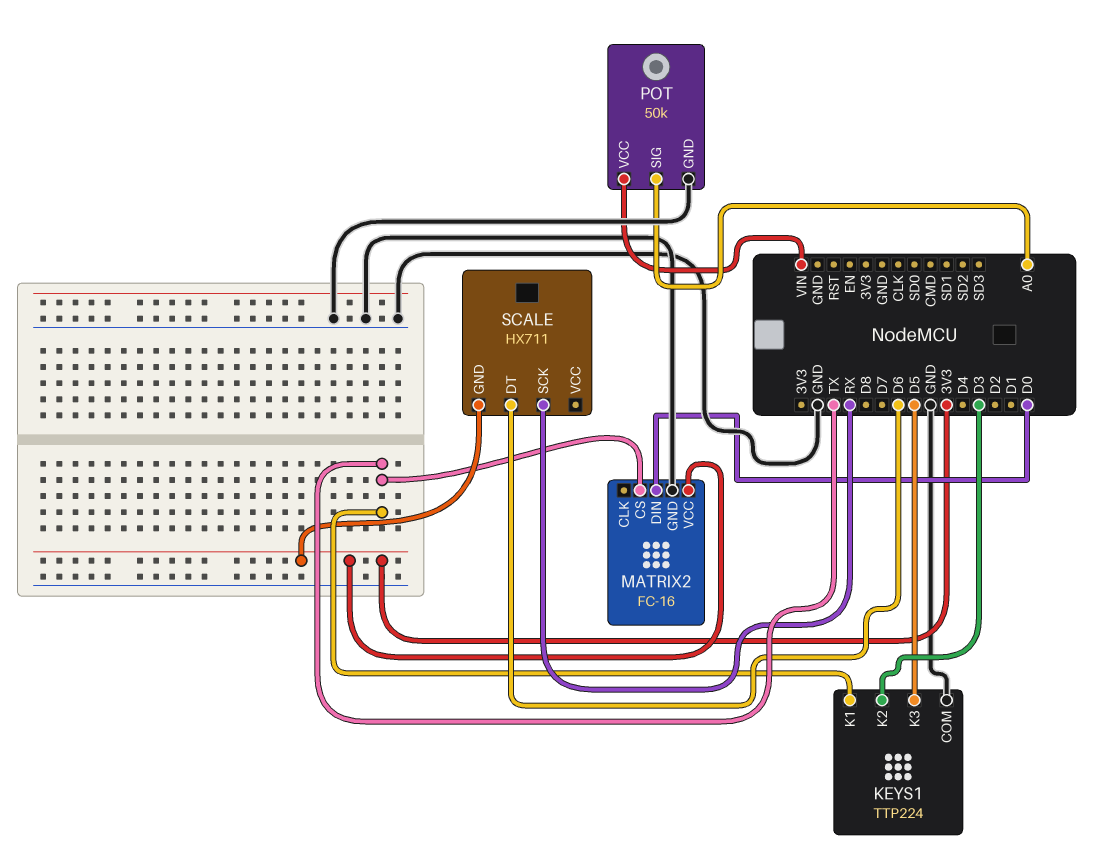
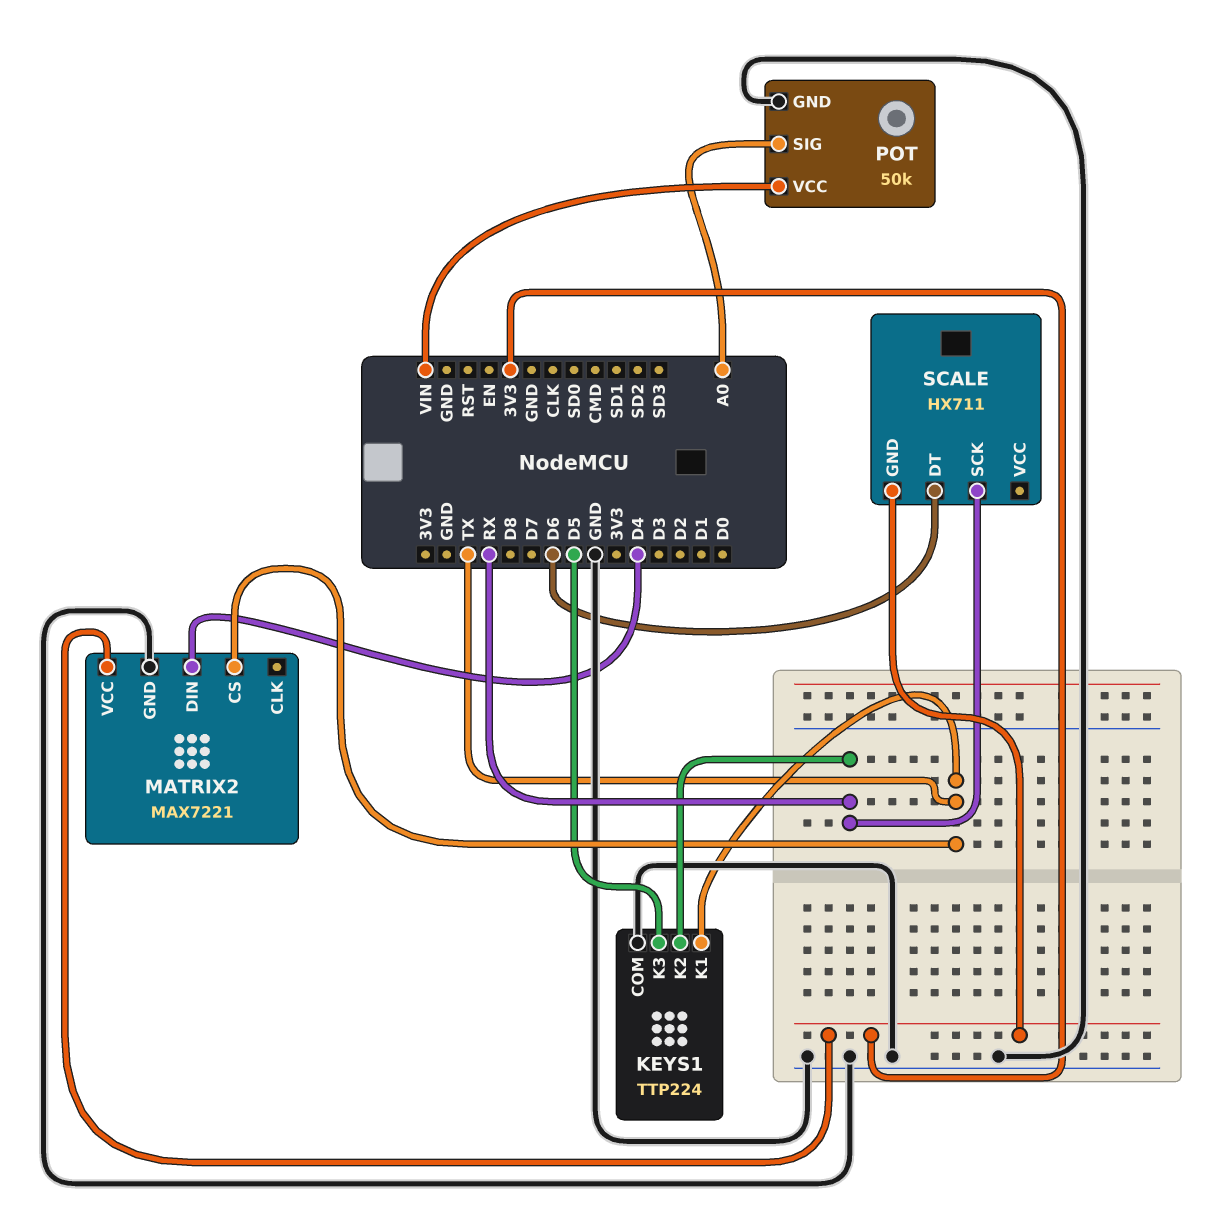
KEYS1 pin K2: D3 -> RX
MATRIX2: FC-16 -> MAX7221
MATRIX2 pin DIN: D0 -> D4

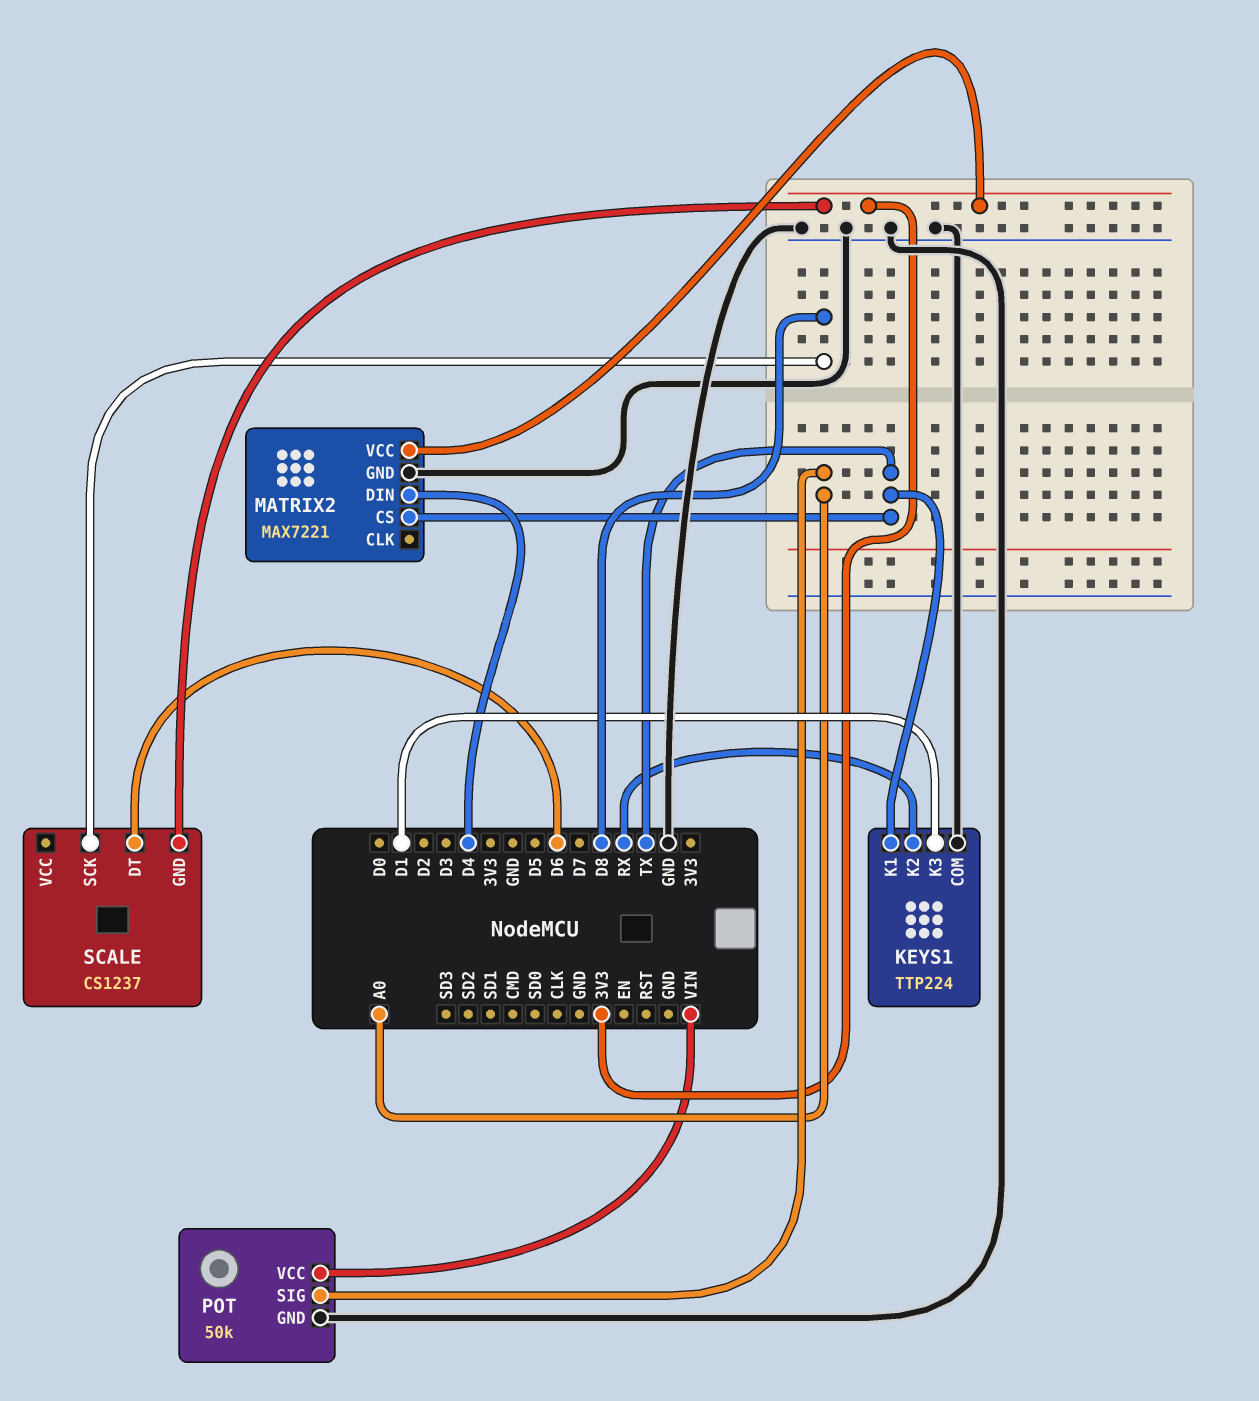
KEYS1 pin K3: D5 -> D1
SCALE: HX711 -> CS1237
SCALE pin SCK: RX -> D8

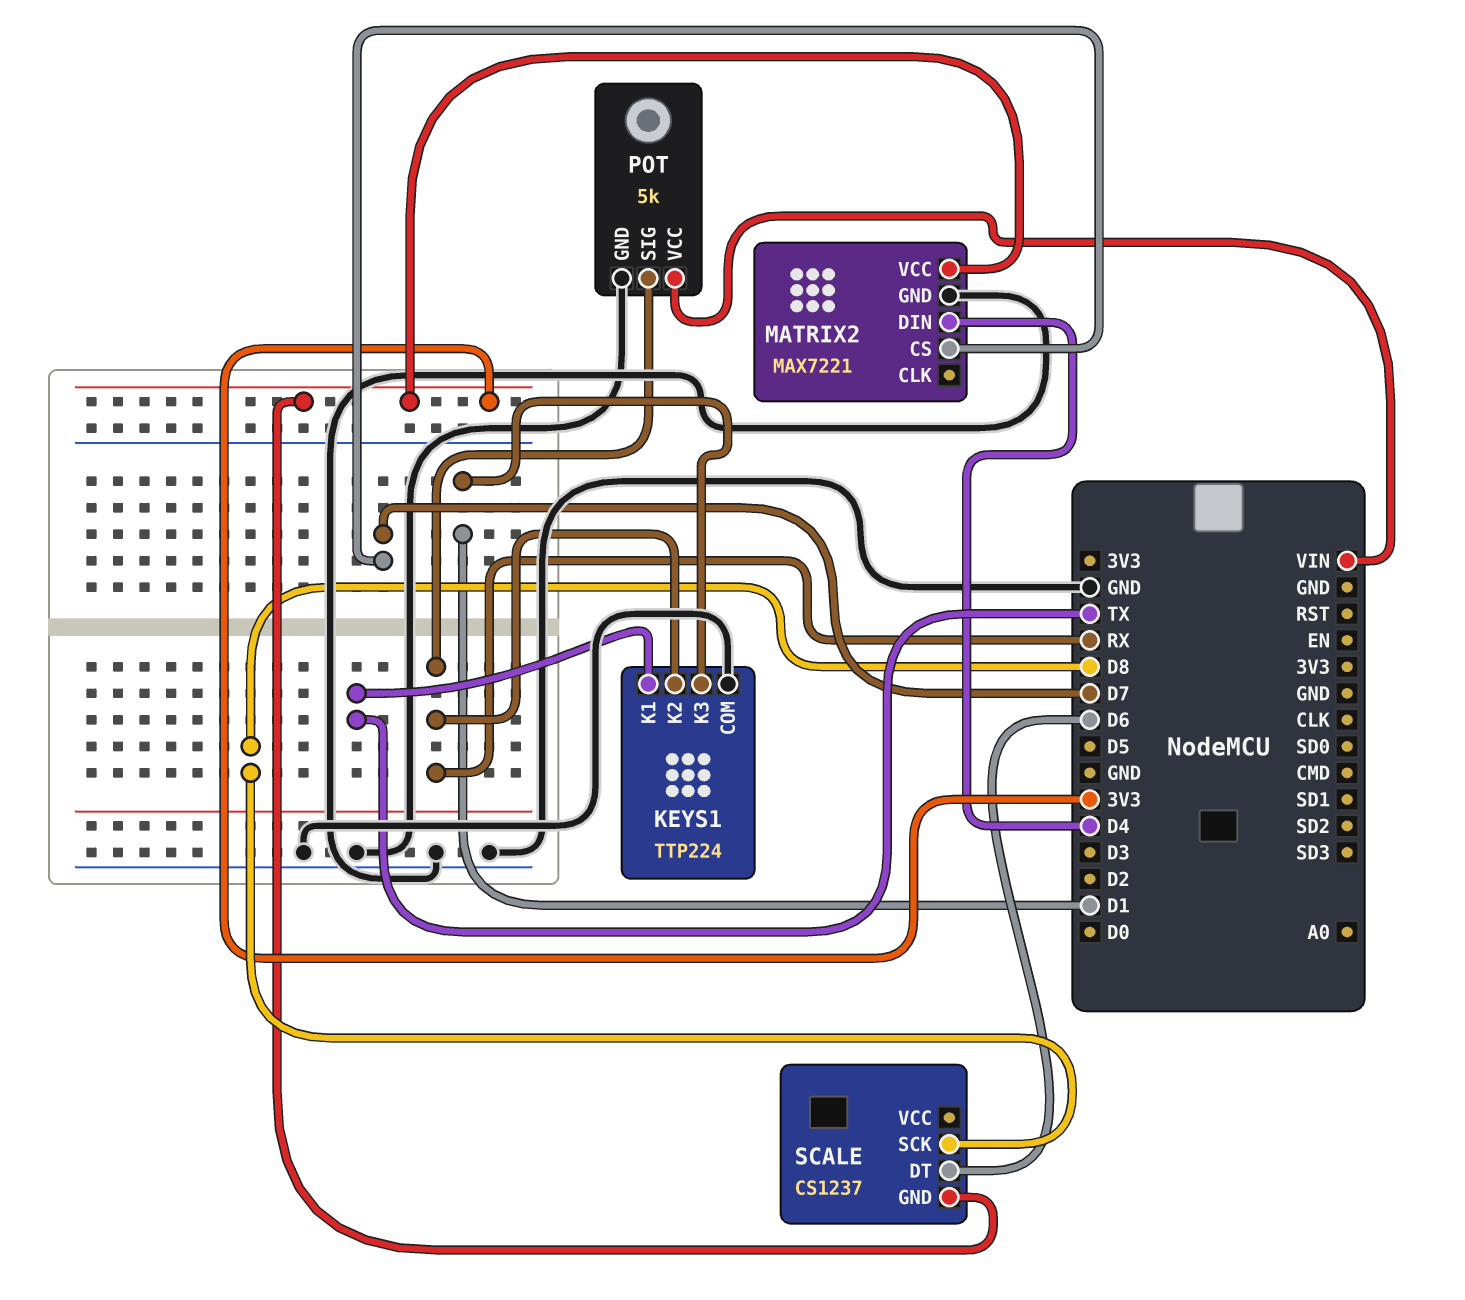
MATRIX2 pin CS: TX -> D7
POT: 50k -> 5k
POT pin SIG: A0 -> RX

